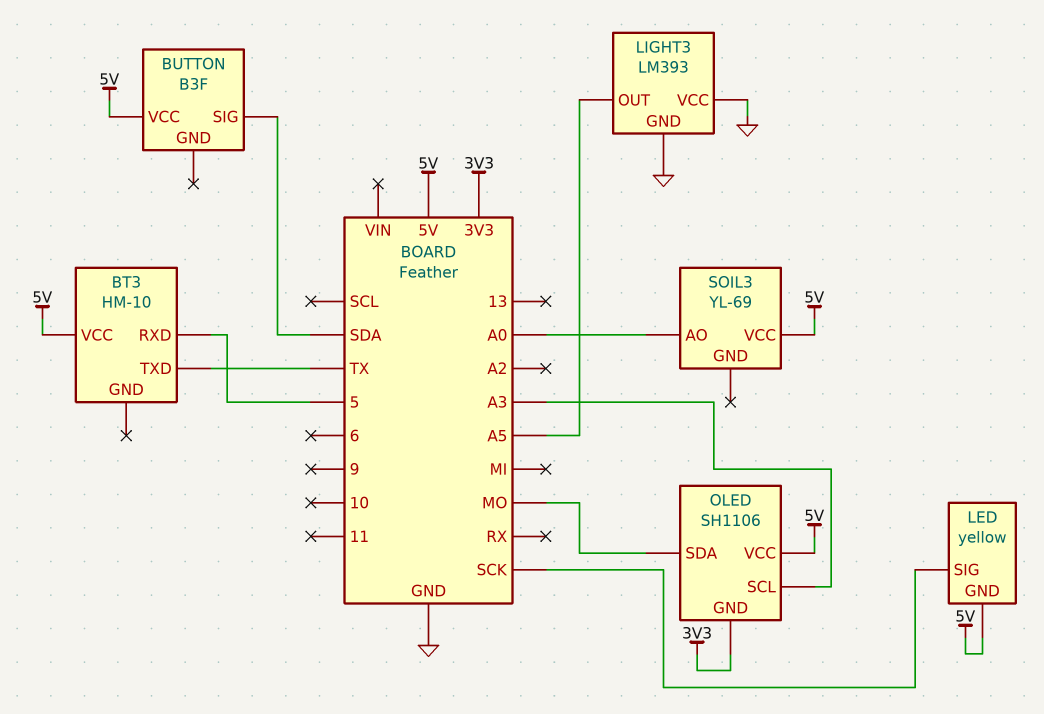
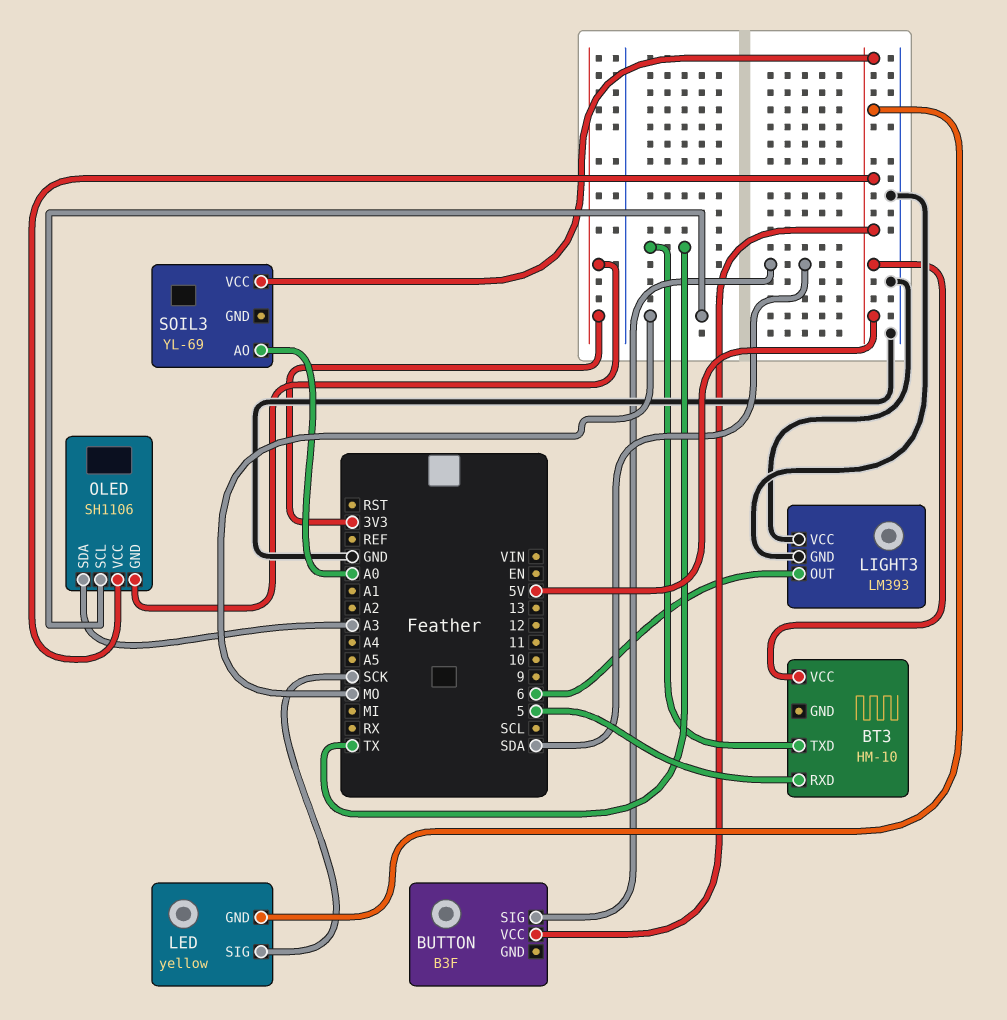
LIGHT3 pin OUT: A5 -> 6
OLED pin SCL: A3 -> MO
OLED pin SDA: MO -> A3

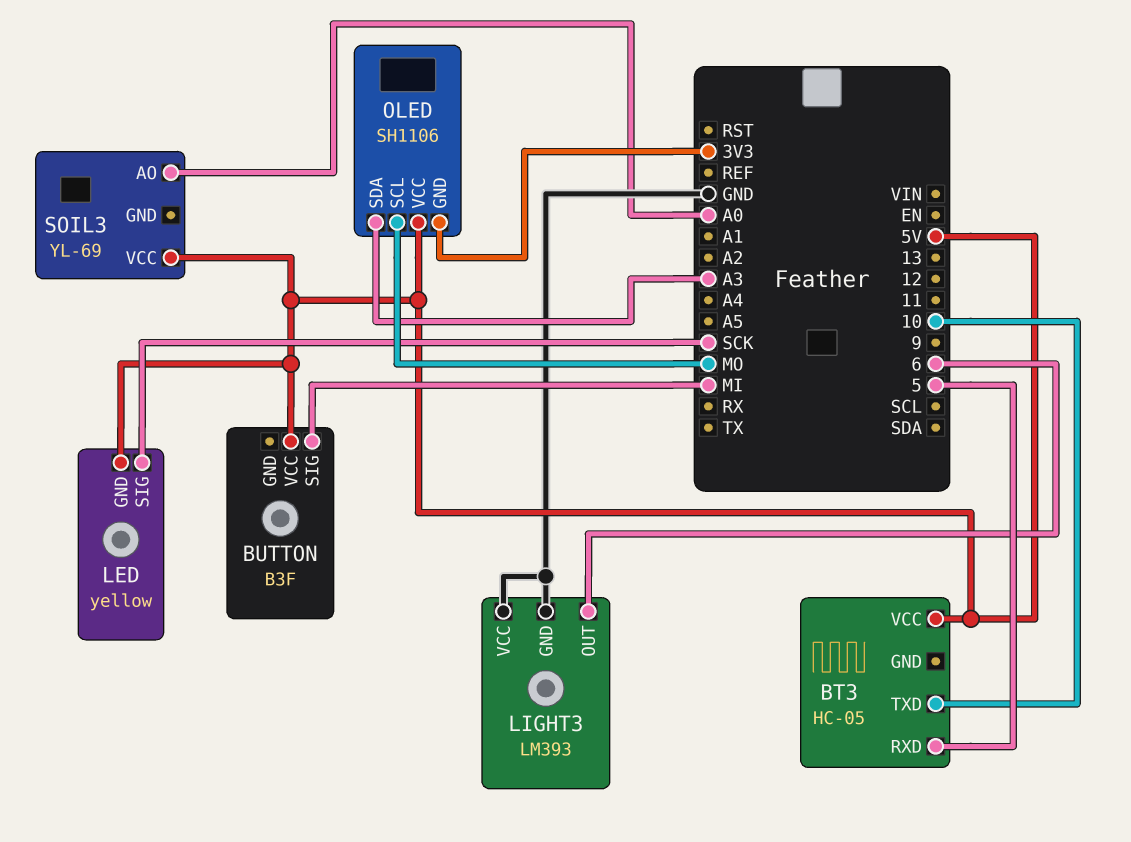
BT3: HM-10 -> HC-05
BT3 pin TXD: TX -> 10
BUTTON pin SIG: SDA -> MI

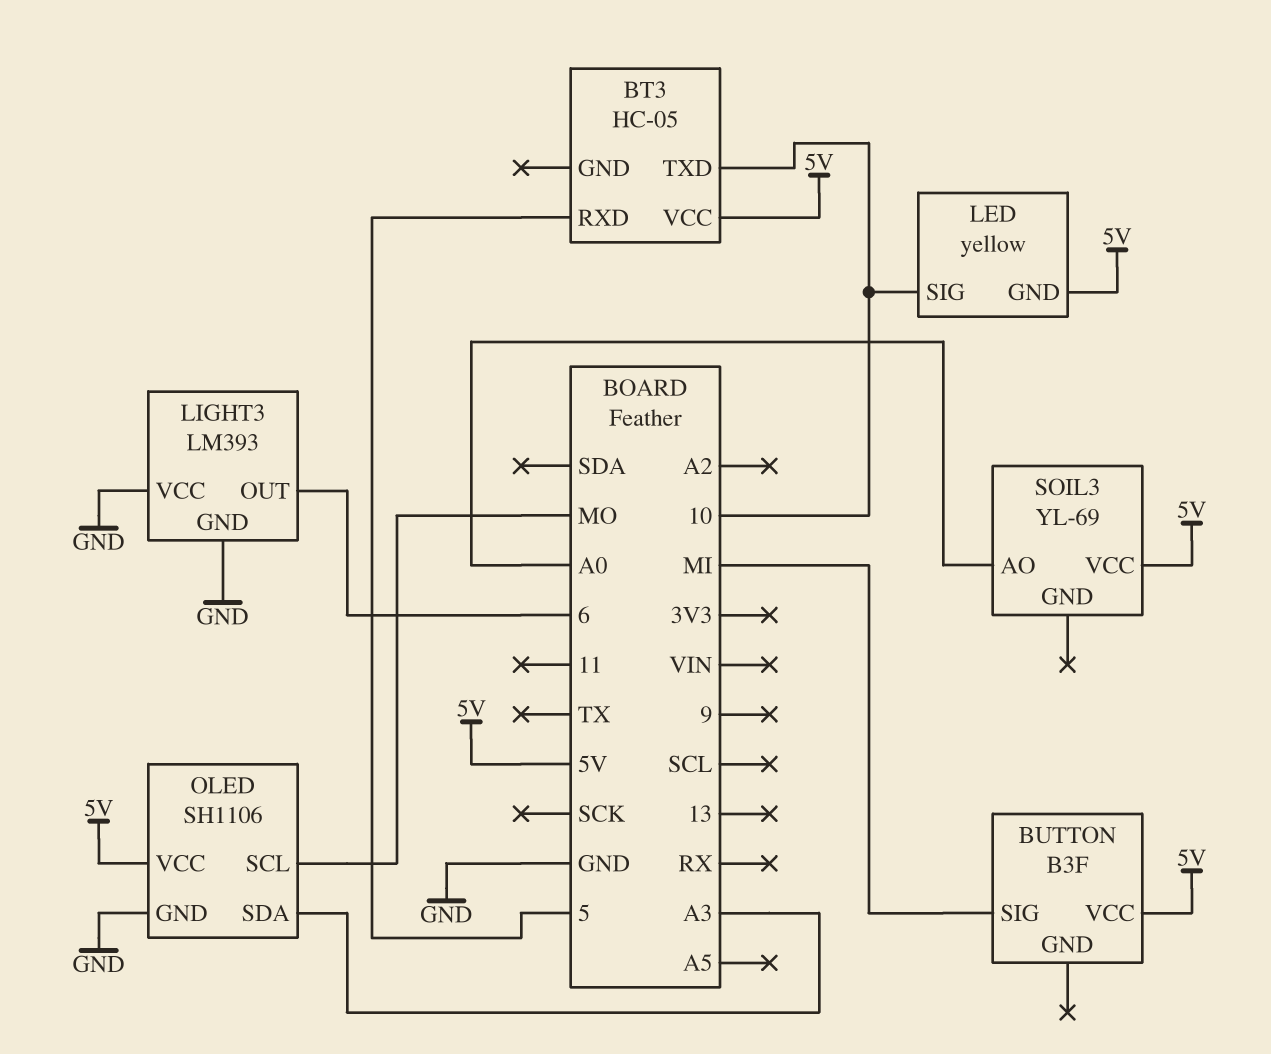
LED pin SIG: SCK -> 10
OLED pin GND: 3V3 -> GND

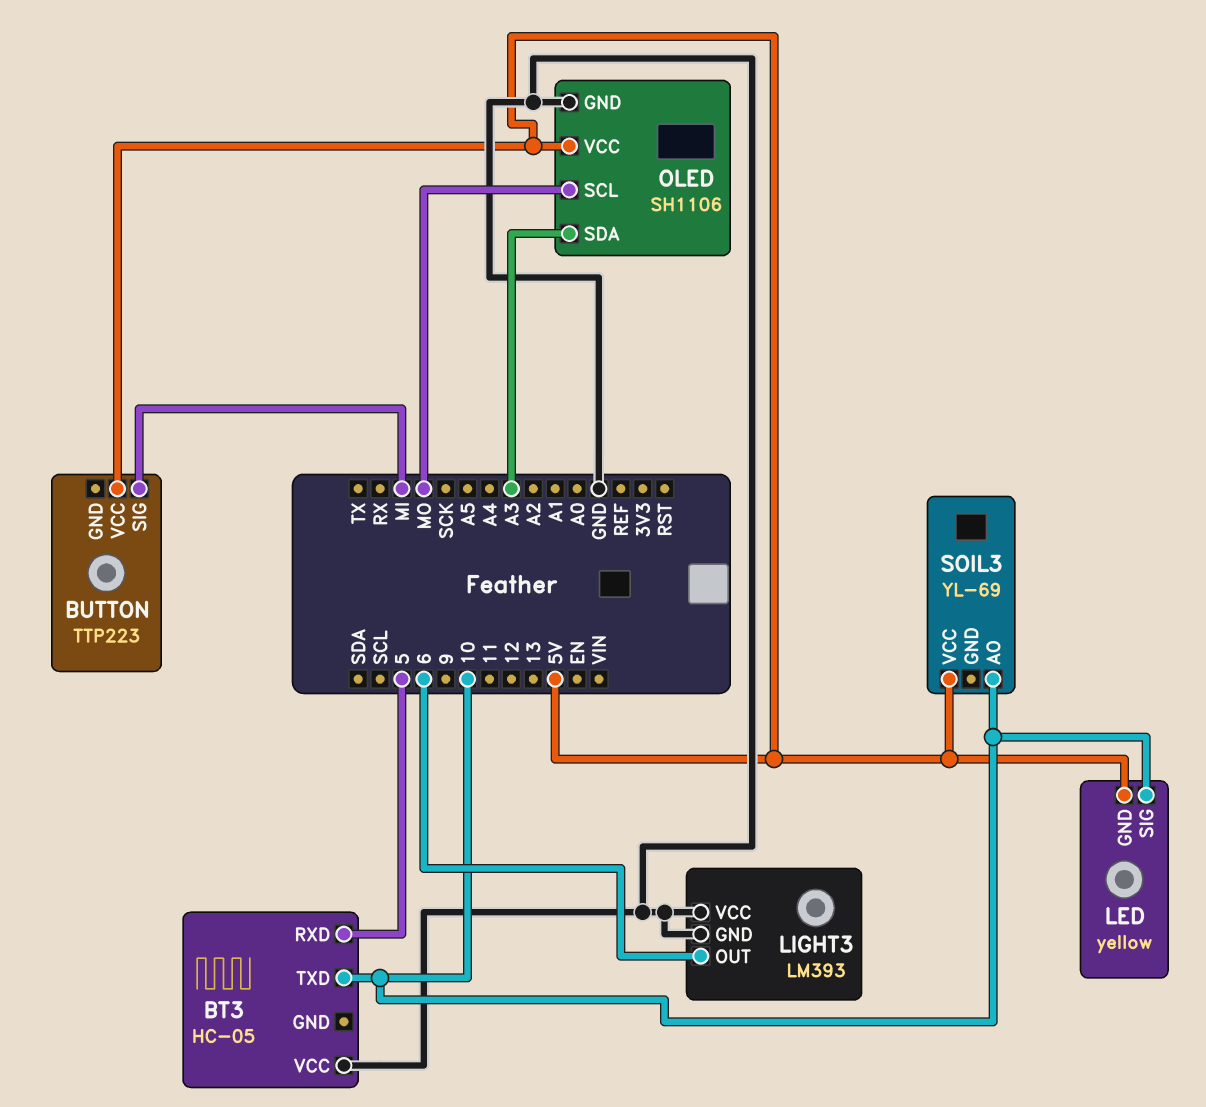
BT3 pin VCC: 5V -> GND
BUTTON: B3F -> TTP223
SOIL3 pin AO: A0 -> 10

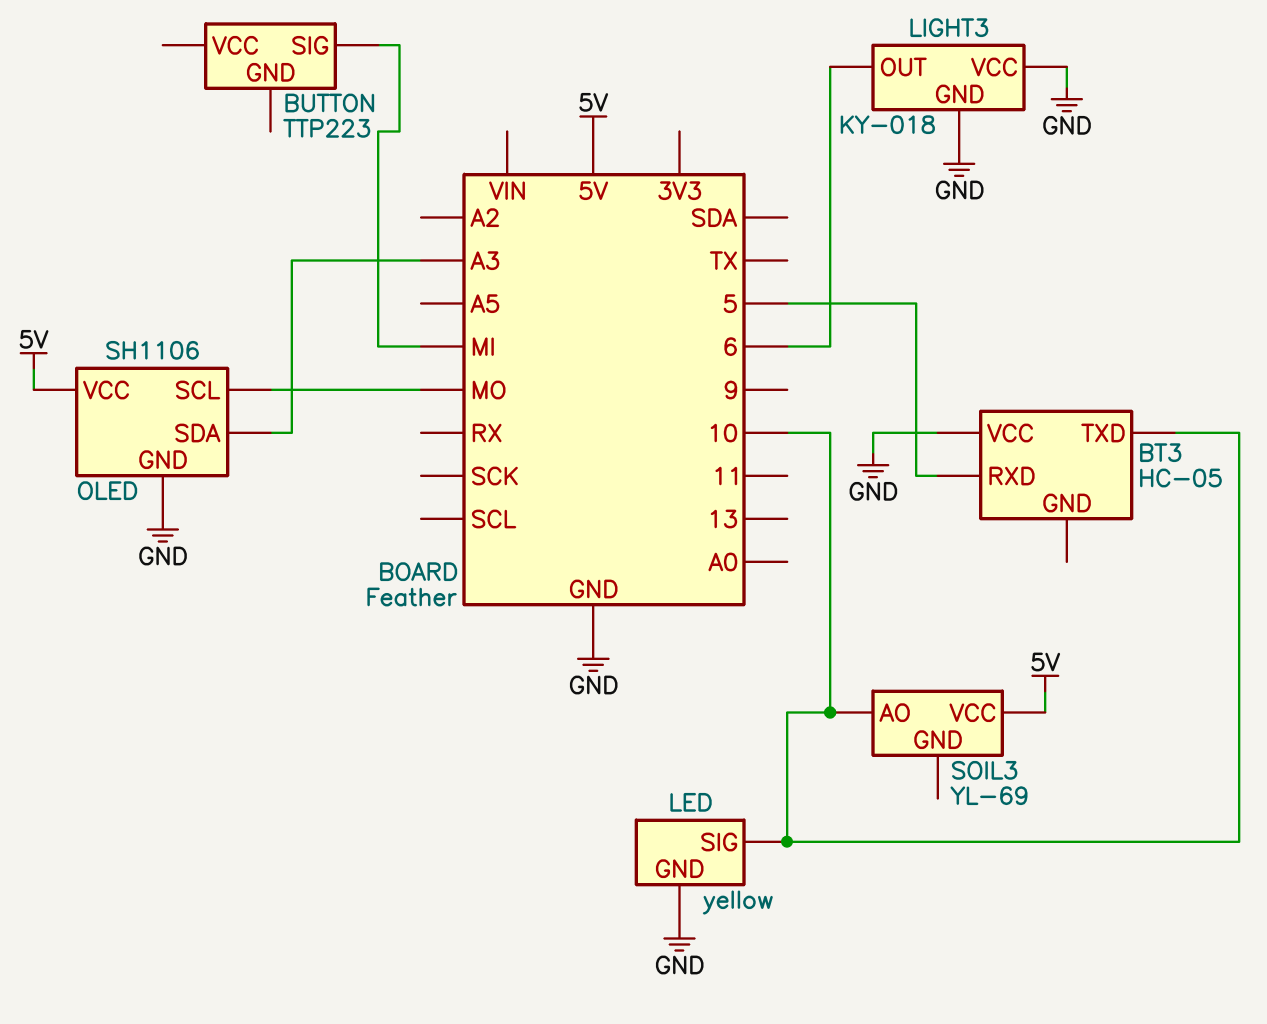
BUTTON pin VCC: 5V -> none
LED pin GND: 5V -> GND
LIGHT3: LM393 -> KY-018

